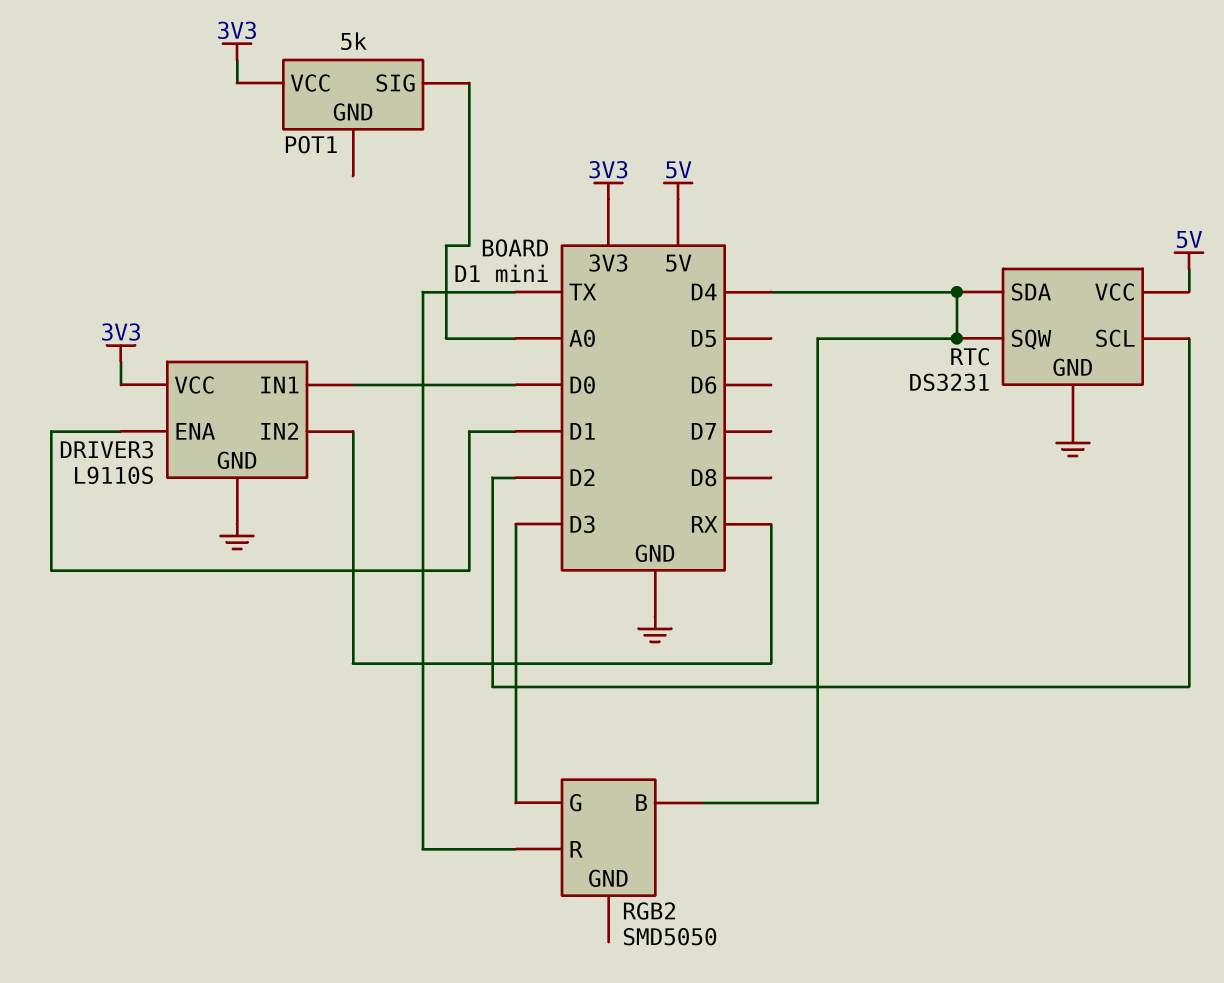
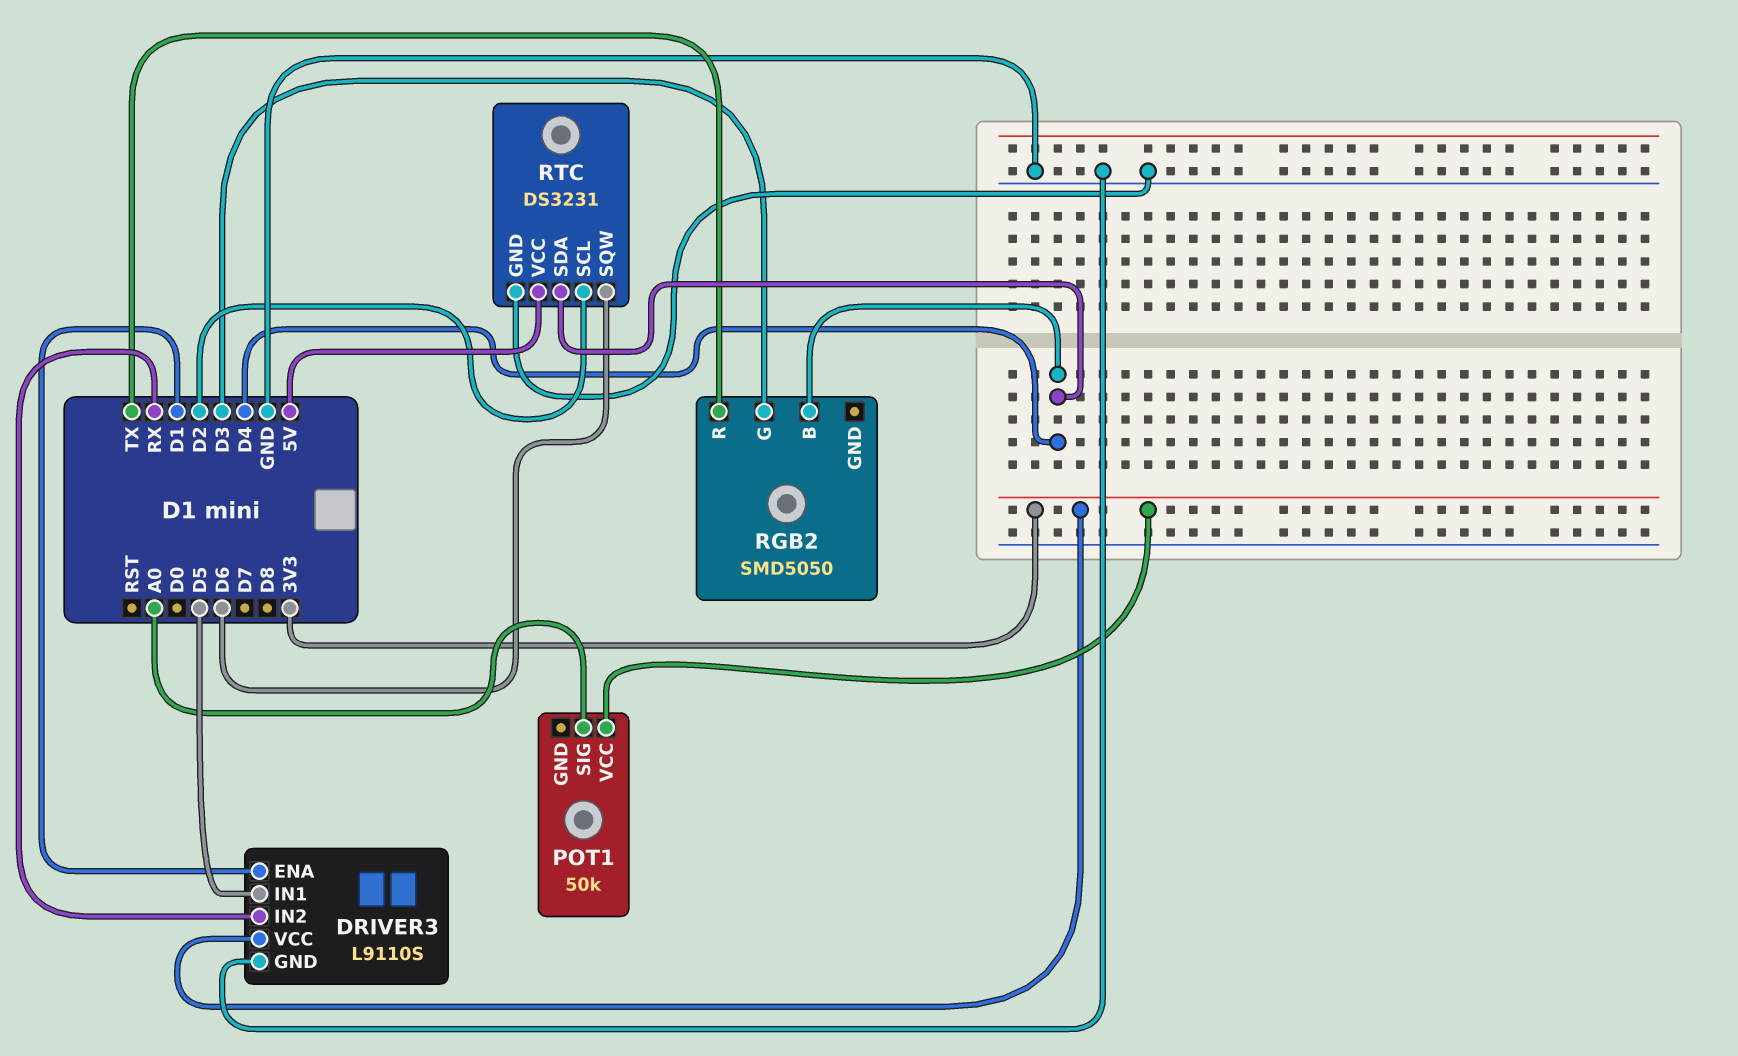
DRIVER3 pin IN1: D0 -> D5
POT1: 5k -> 50k
RTC pin SQW: D4 -> D6

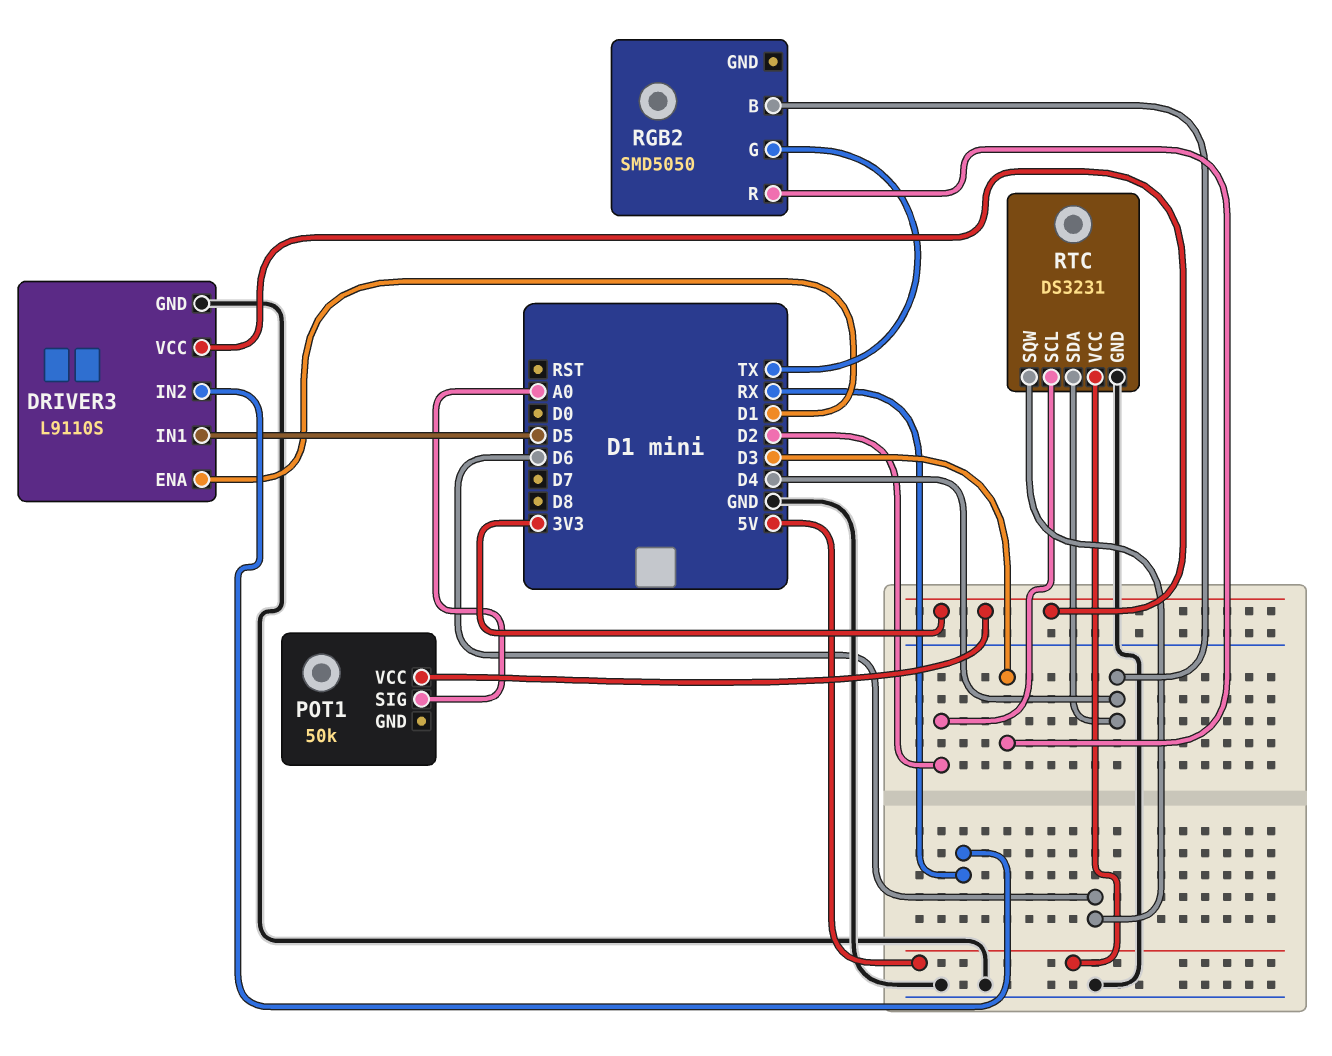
RGB2 pin G: D3 -> TX
RGB2 pin R: TX -> D3

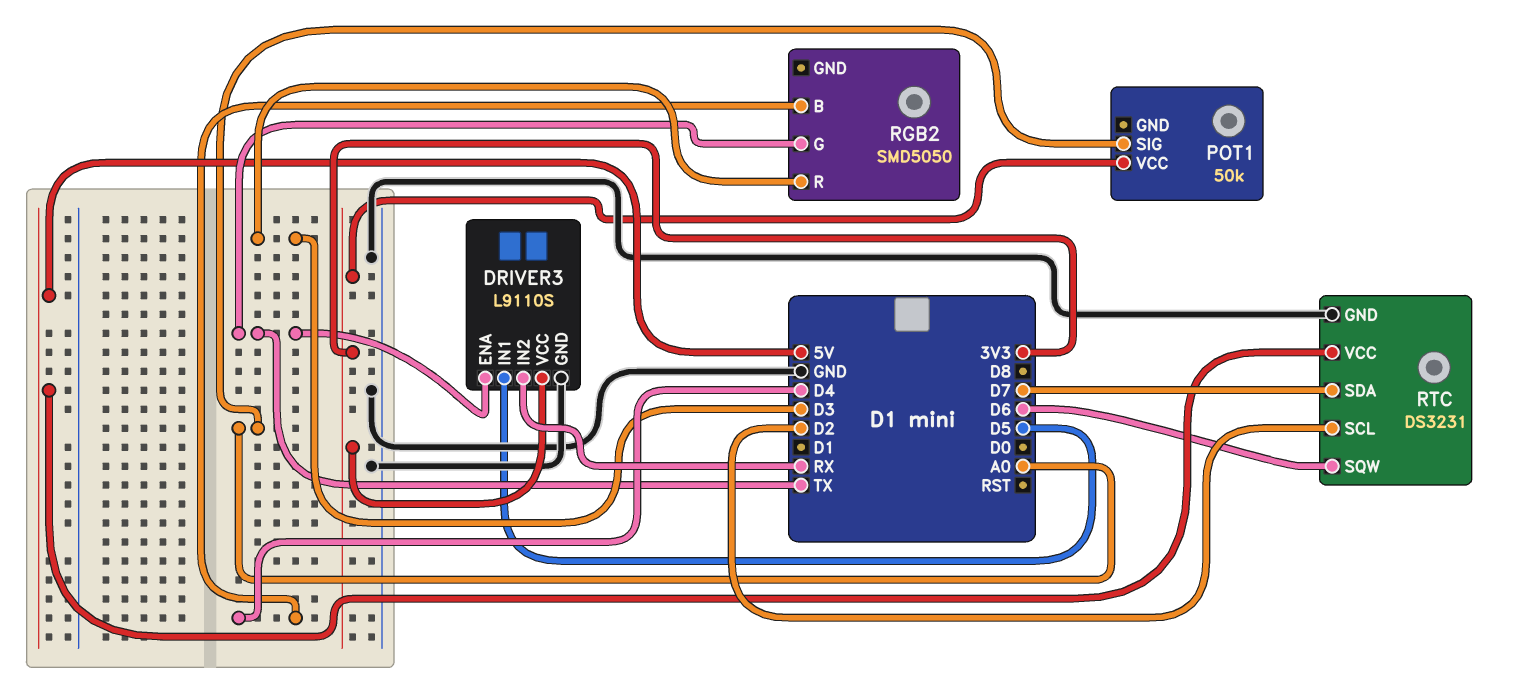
DRIVER3 pin ENA: D1 -> TX
RTC pin SDA: D4 -> D7

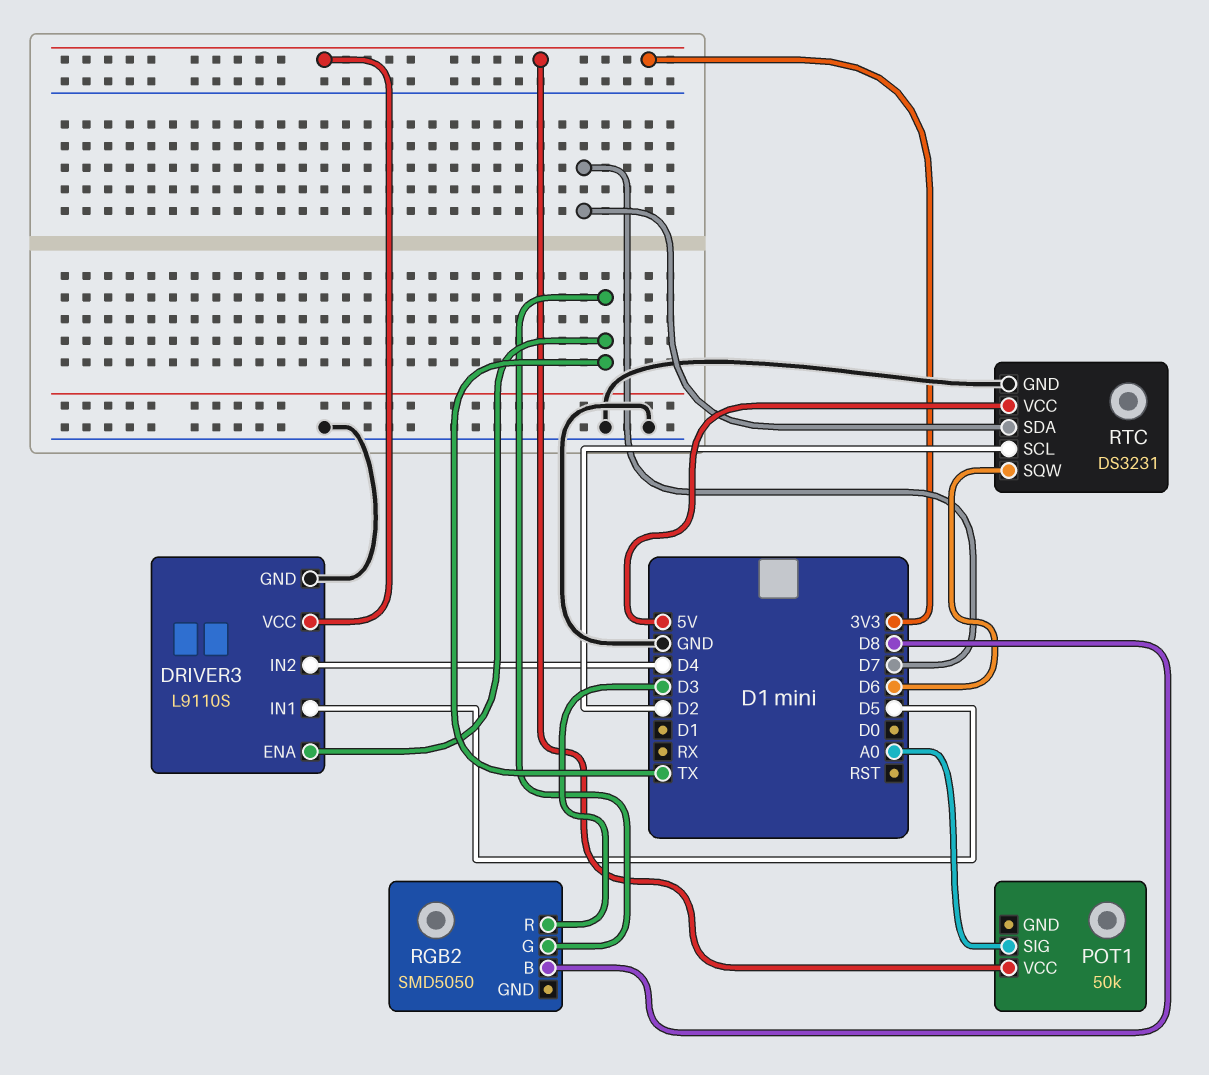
DRIVER3 pin IN2: RX -> D4
RGB2 pin B: D4 -> D8

